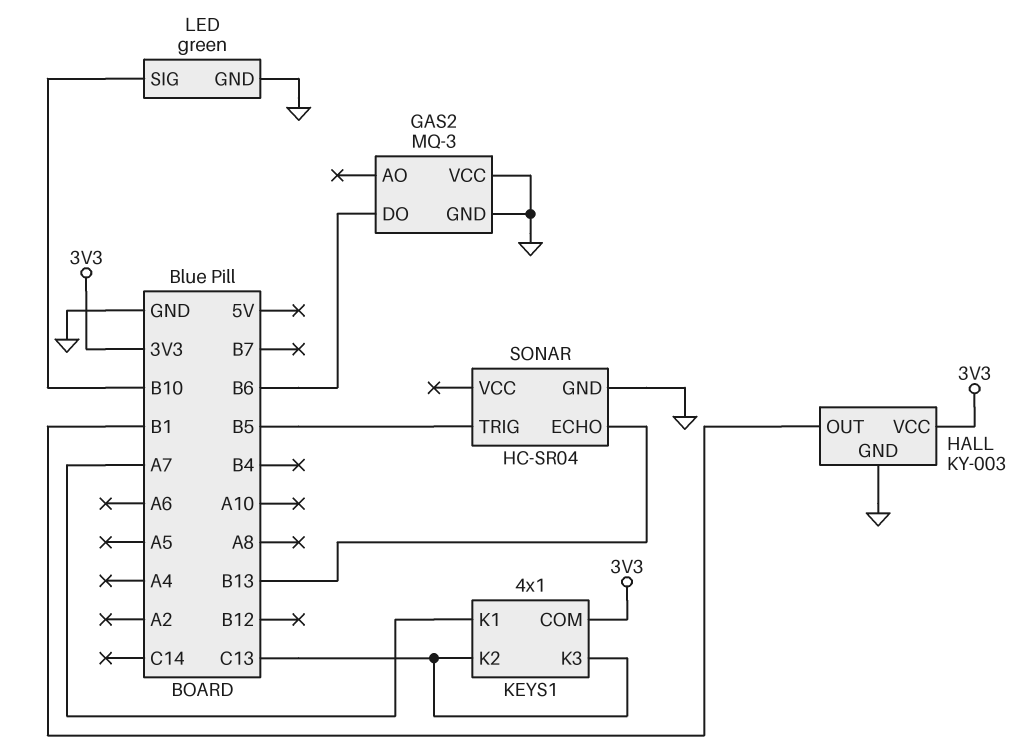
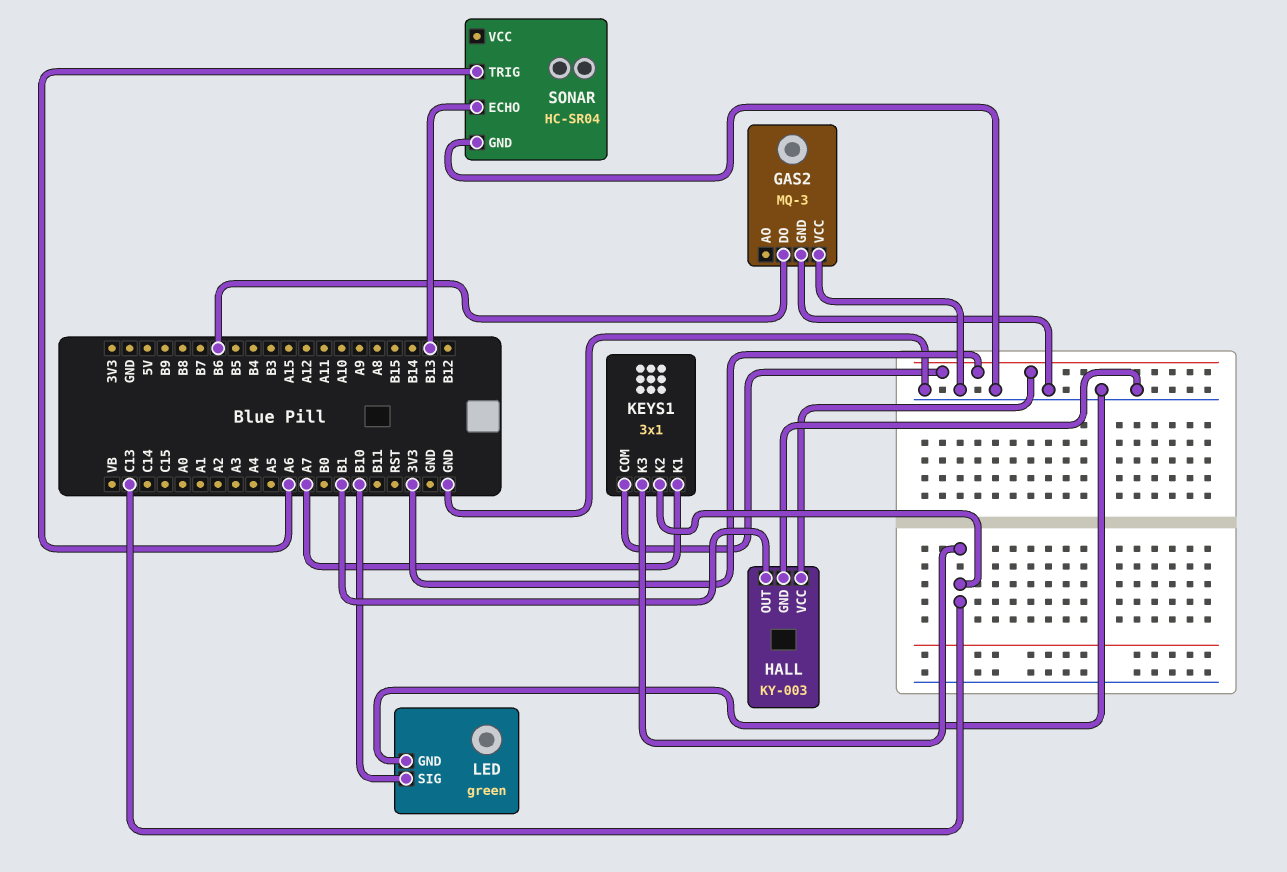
KEYS1: 4x1 -> 3x1
SONAR pin TRIG: B5 -> A6

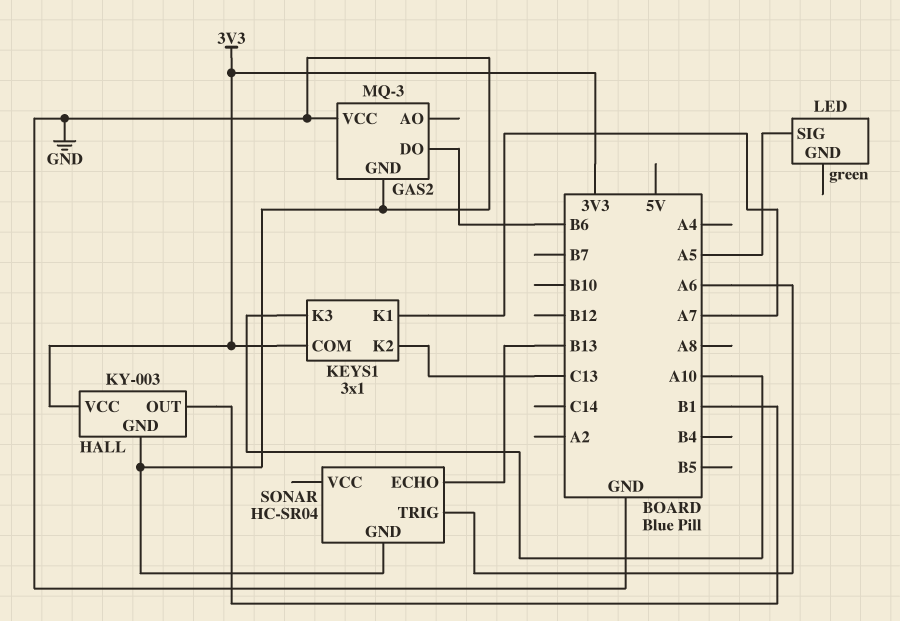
KEYS1 pin K3: C13 -> A10
LED pin GND: GND -> none
LED pin SIG: B10 -> A5

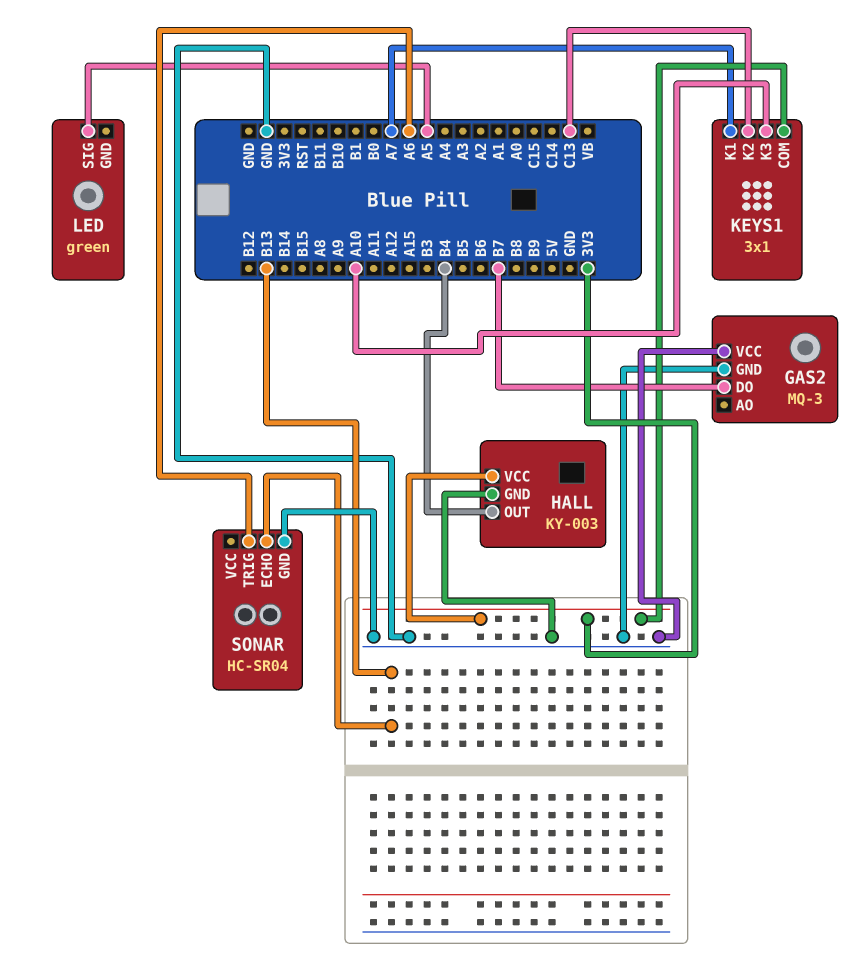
GAS2 pin DO: B6 -> B7
HALL pin OUT: B1 -> B4

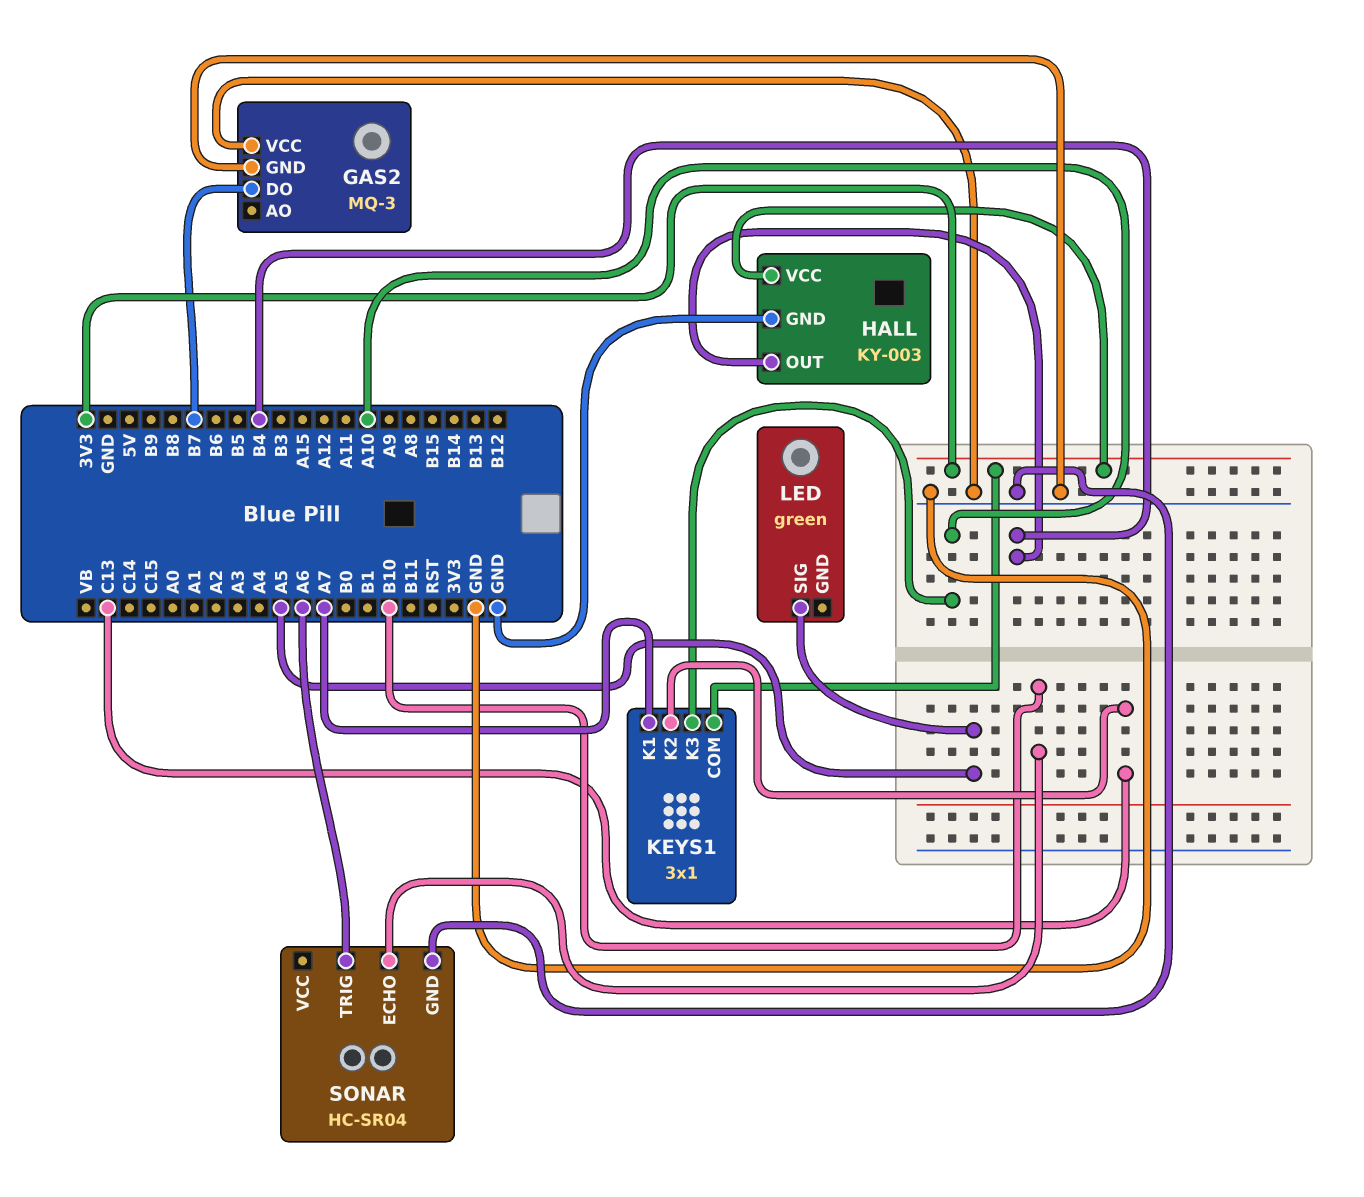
SONAR pin ECHO: B13 -> B10

